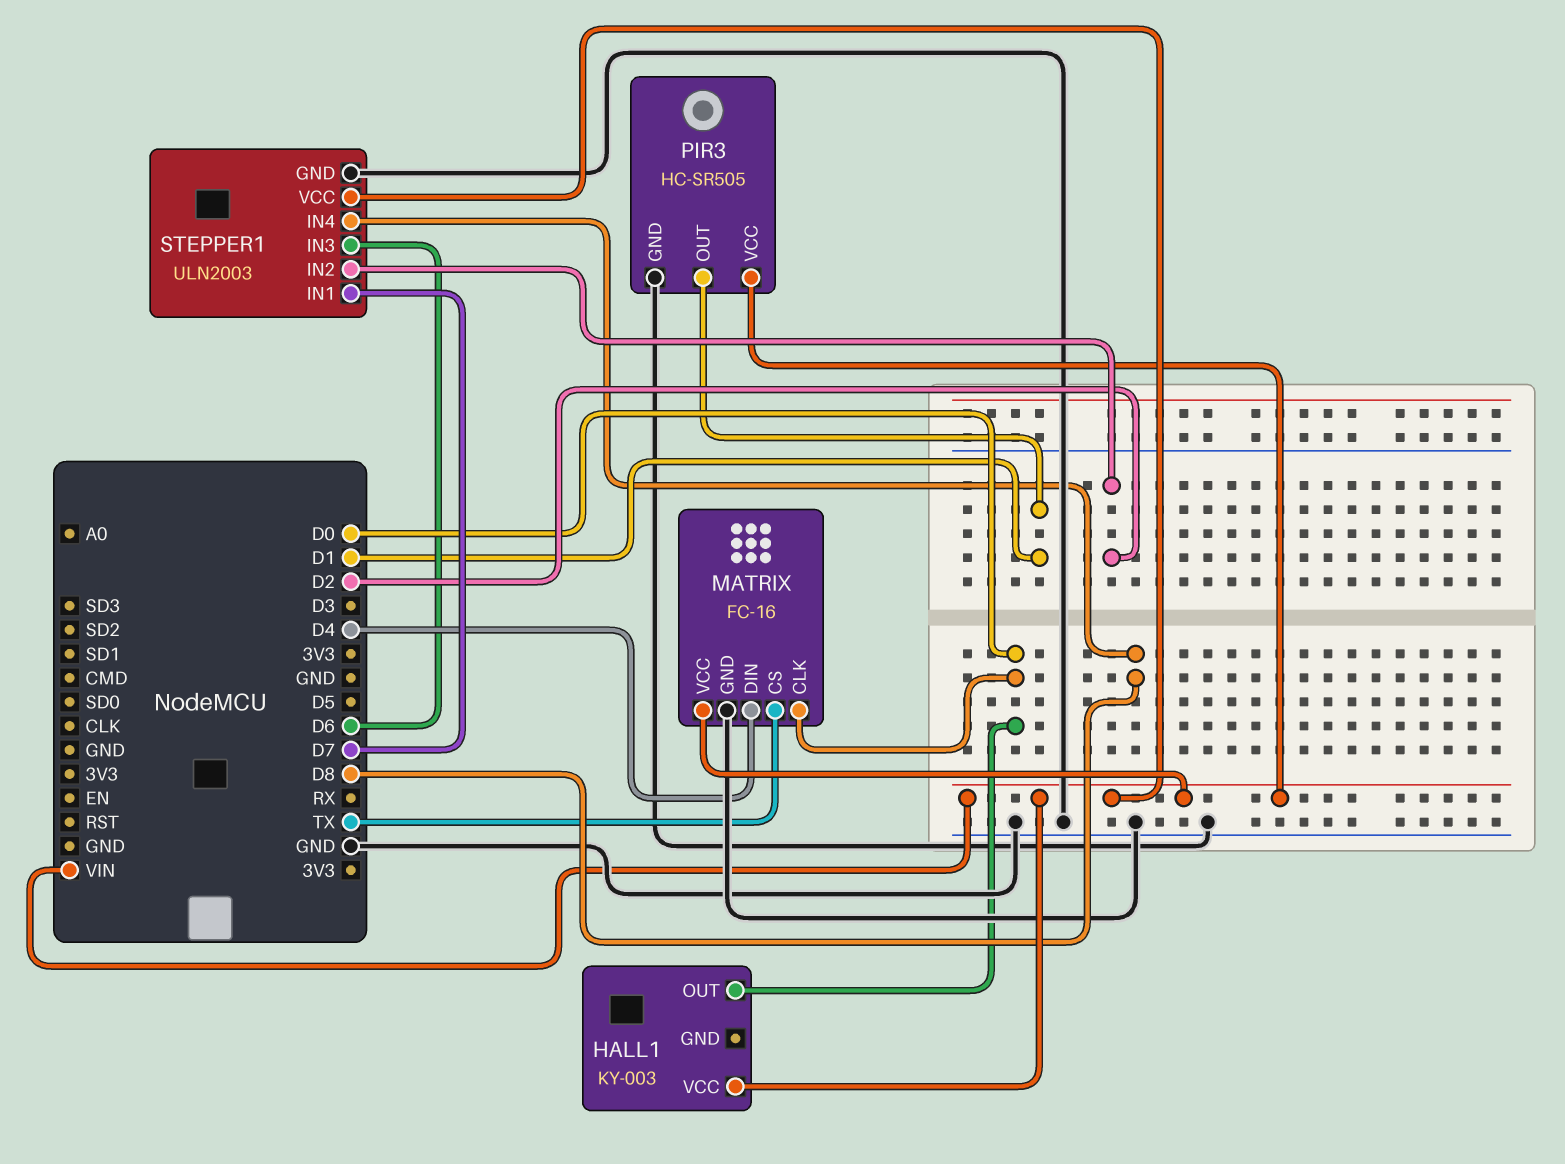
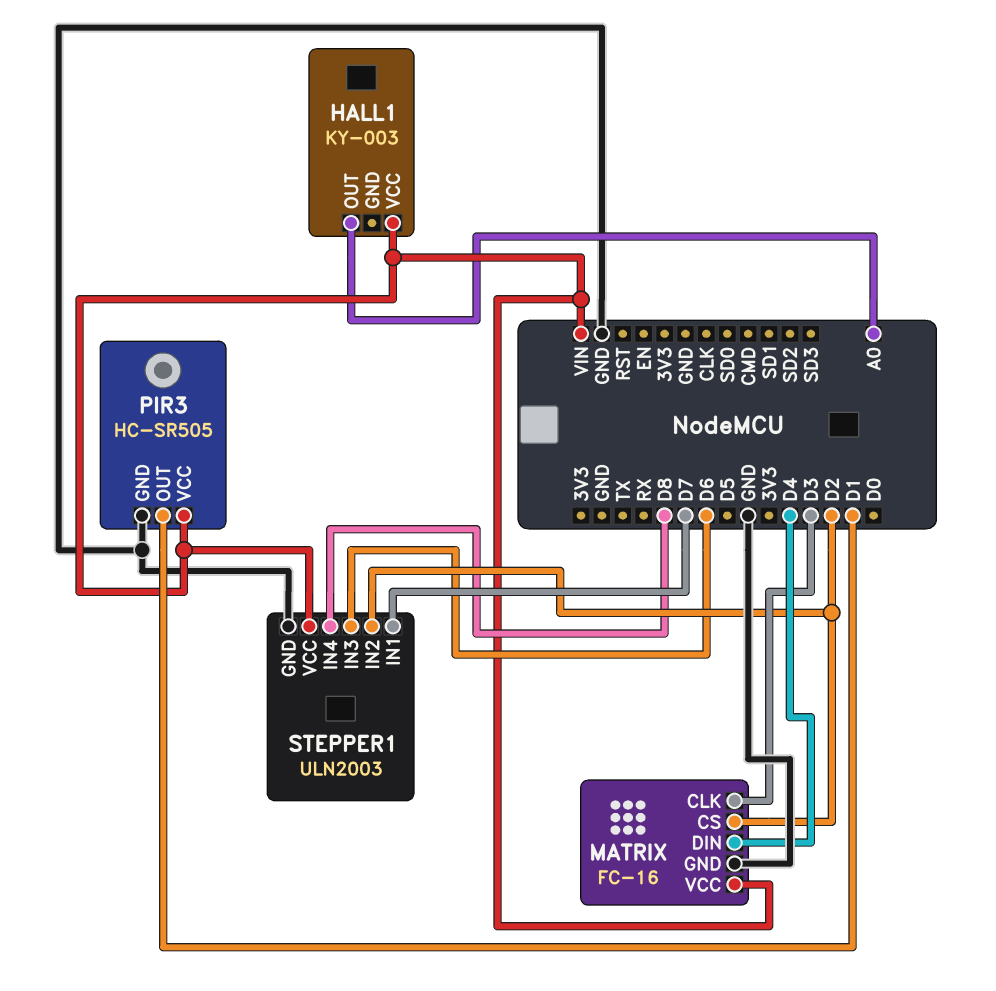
HALL1 pin OUT: D0 -> A0
MATRIX pin CLK: D0 -> D3
MATRIX pin CS: TX -> D2

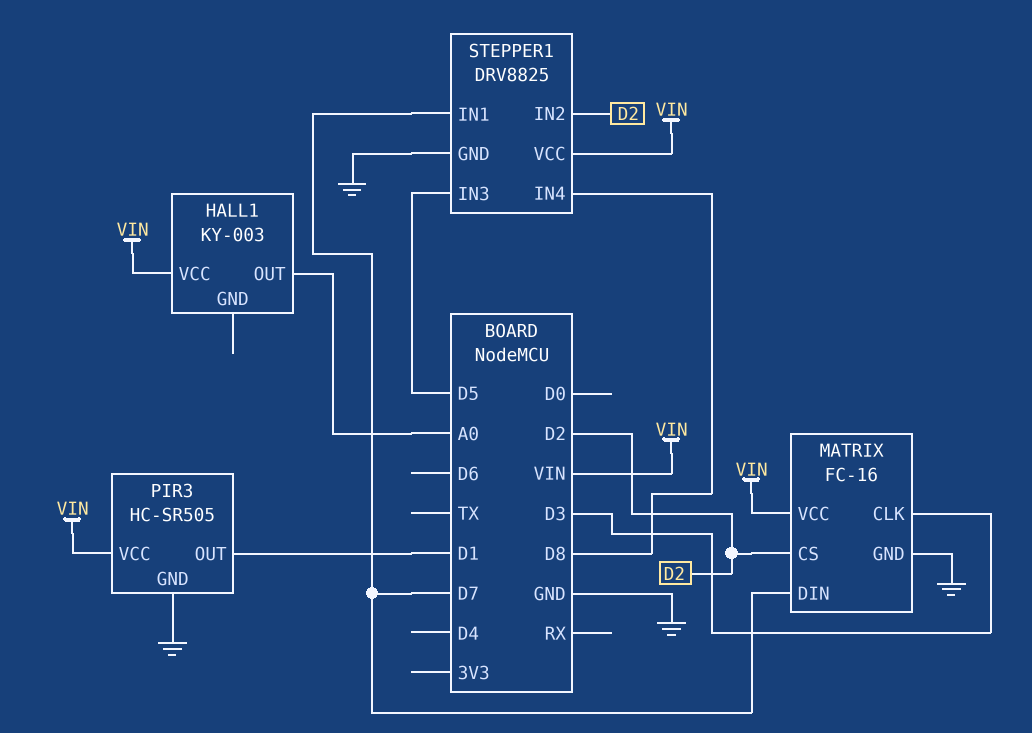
MATRIX pin DIN: D4 -> D7
STEPPER1: ULN2003 -> DRV8825
STEPPER1 pin IN3: D6 -> D5

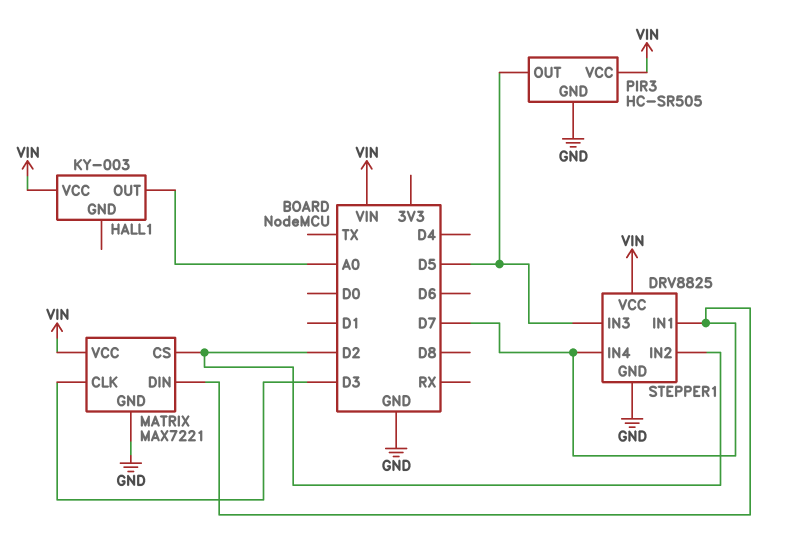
MATRIX: FC-16 -> MAX7221
PIR3 pin OUT: D1 -> D5
STEPPER1 pin IN4: D8 -> D7

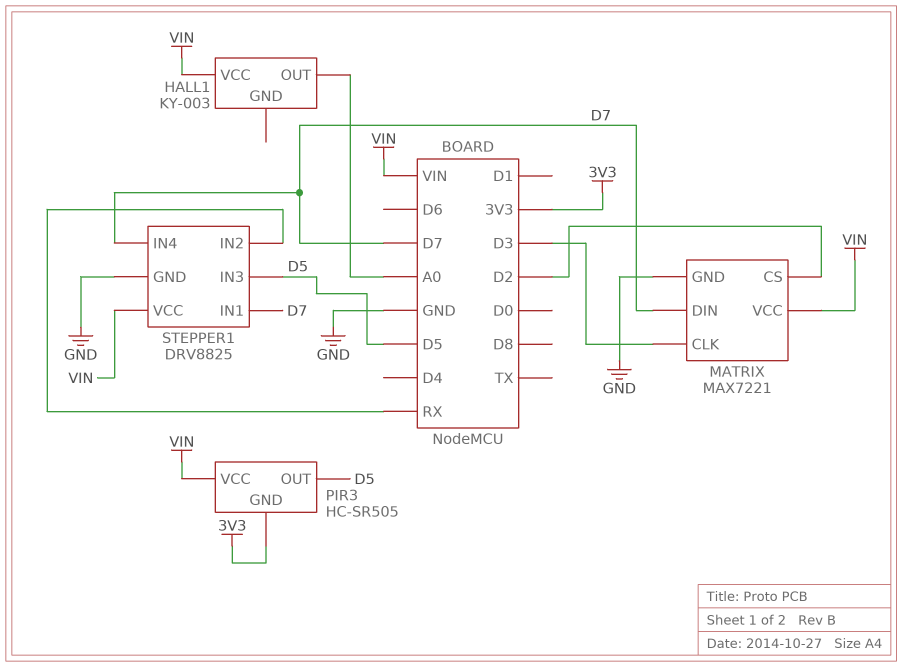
PIR3 pin GND: GND -> 3V3
STEPPER1 pin IN2: D2 -> RX

